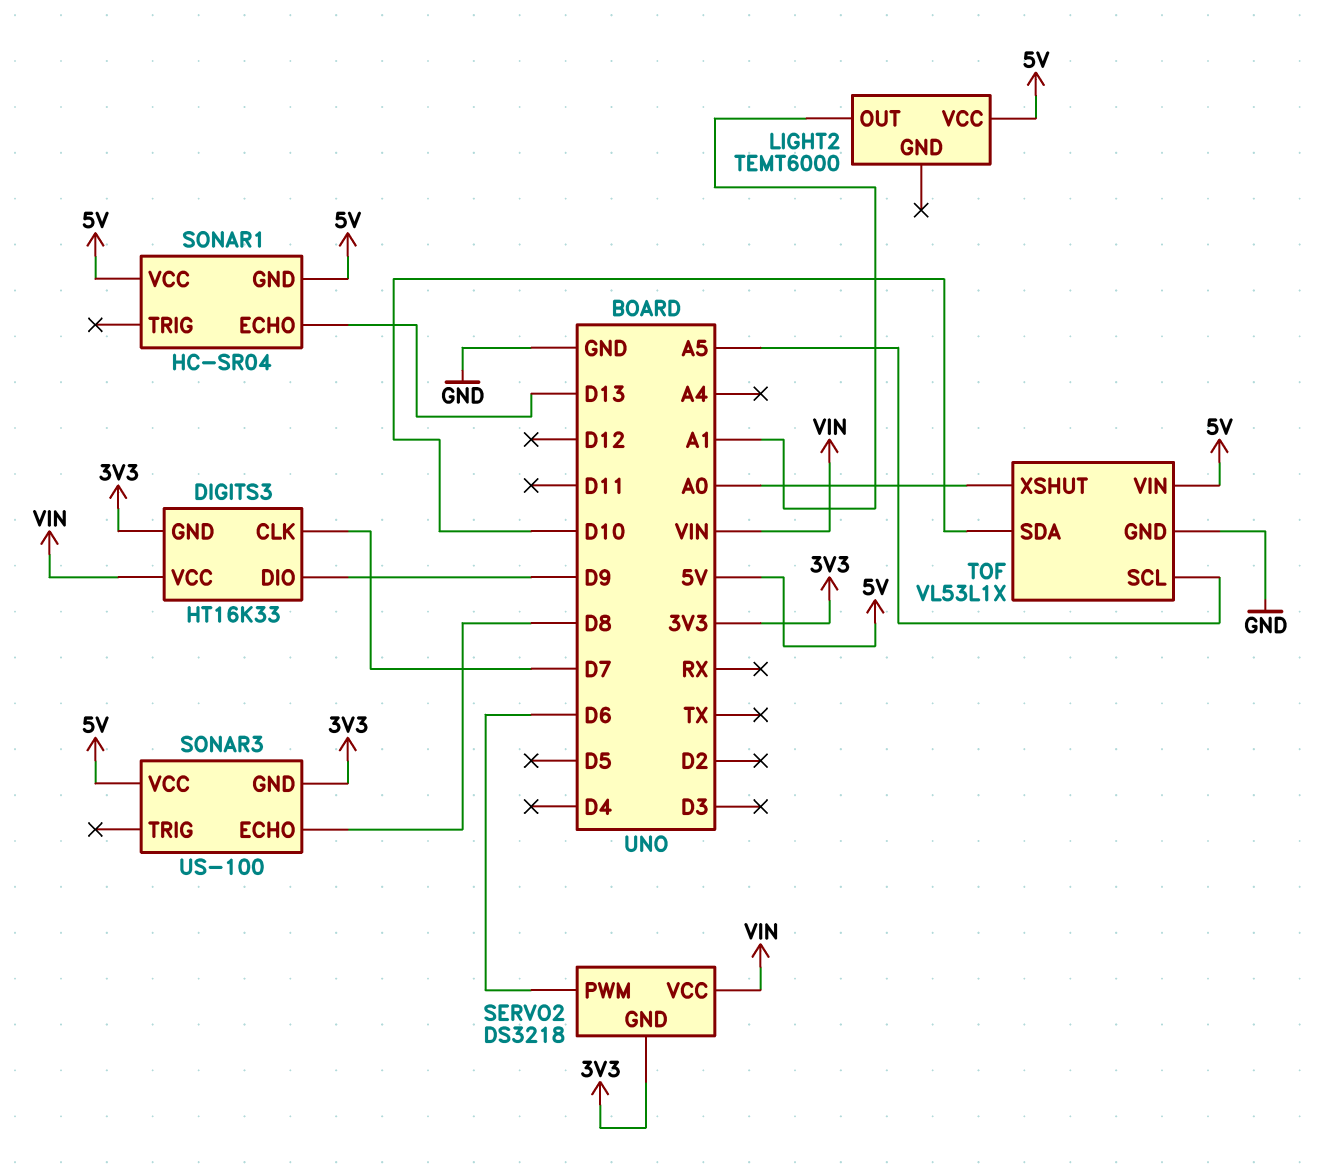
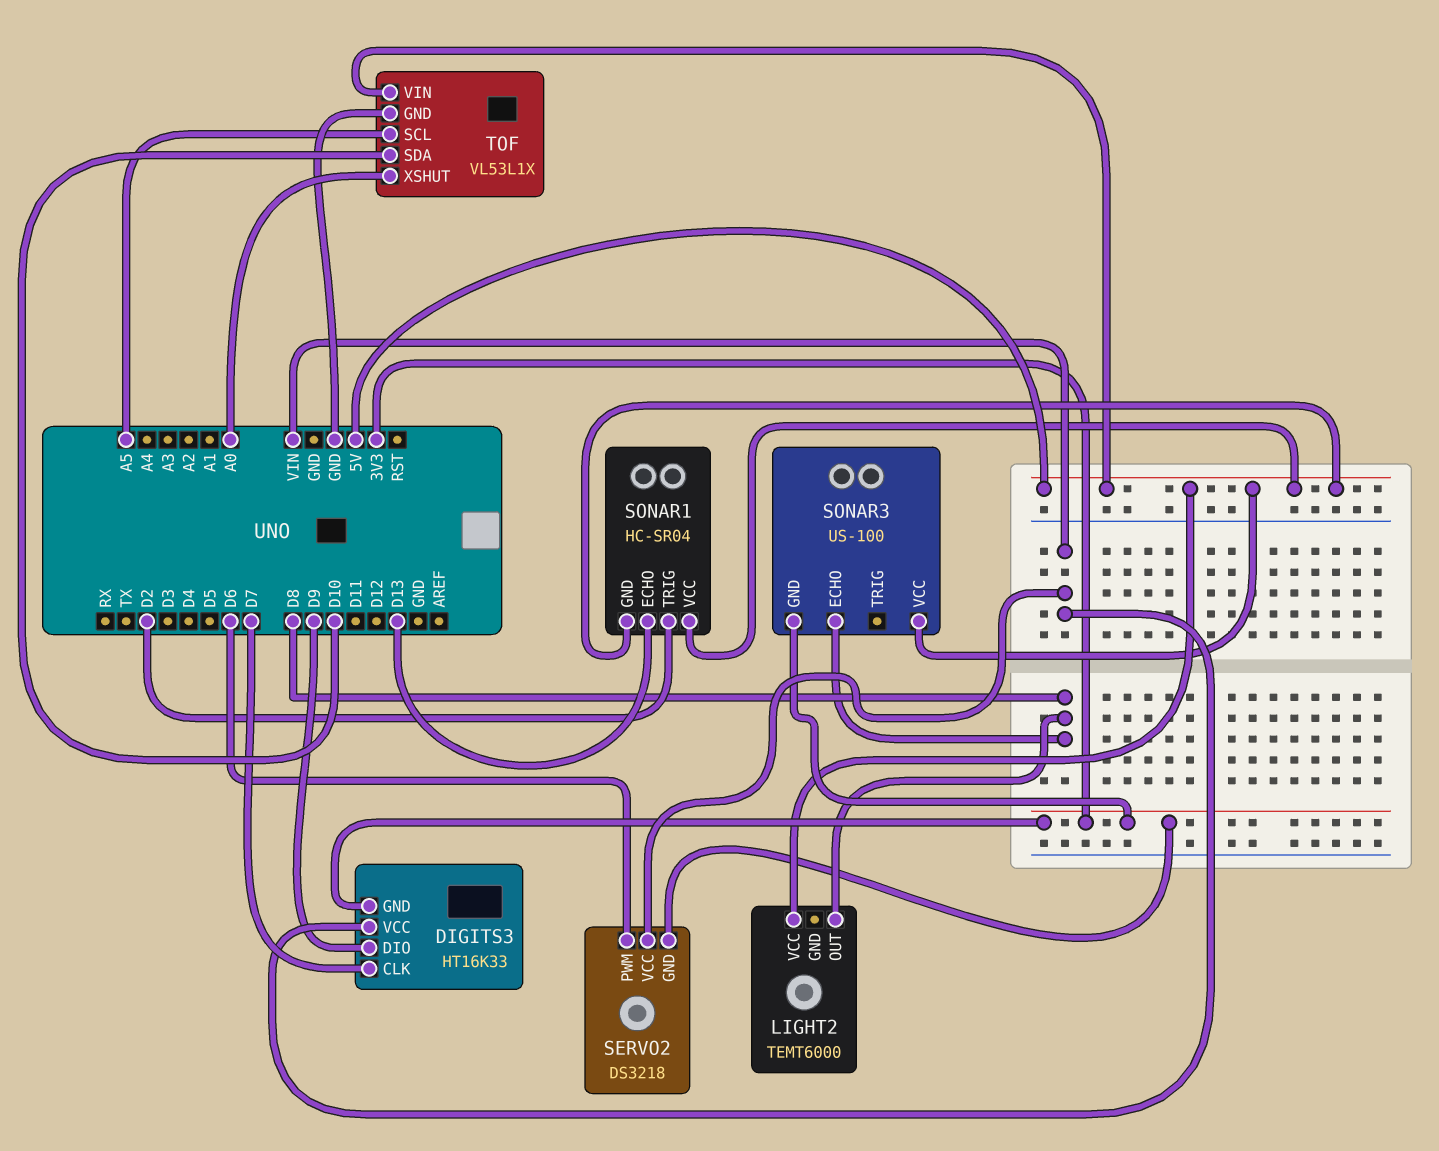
LIGHT2 pin OUT: A1 -> D8
SONAR1 pin TRIG: none -> D2

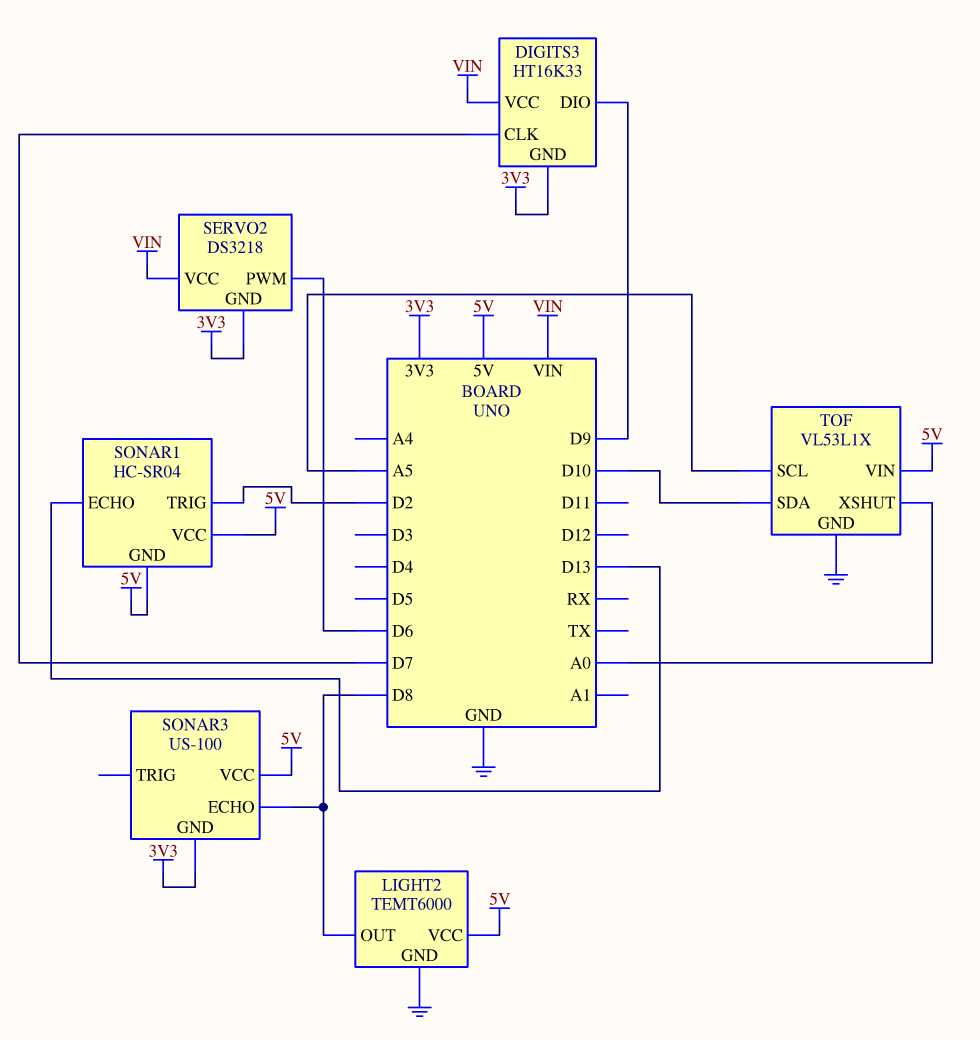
LIGHT2 pin GND: none -> GND

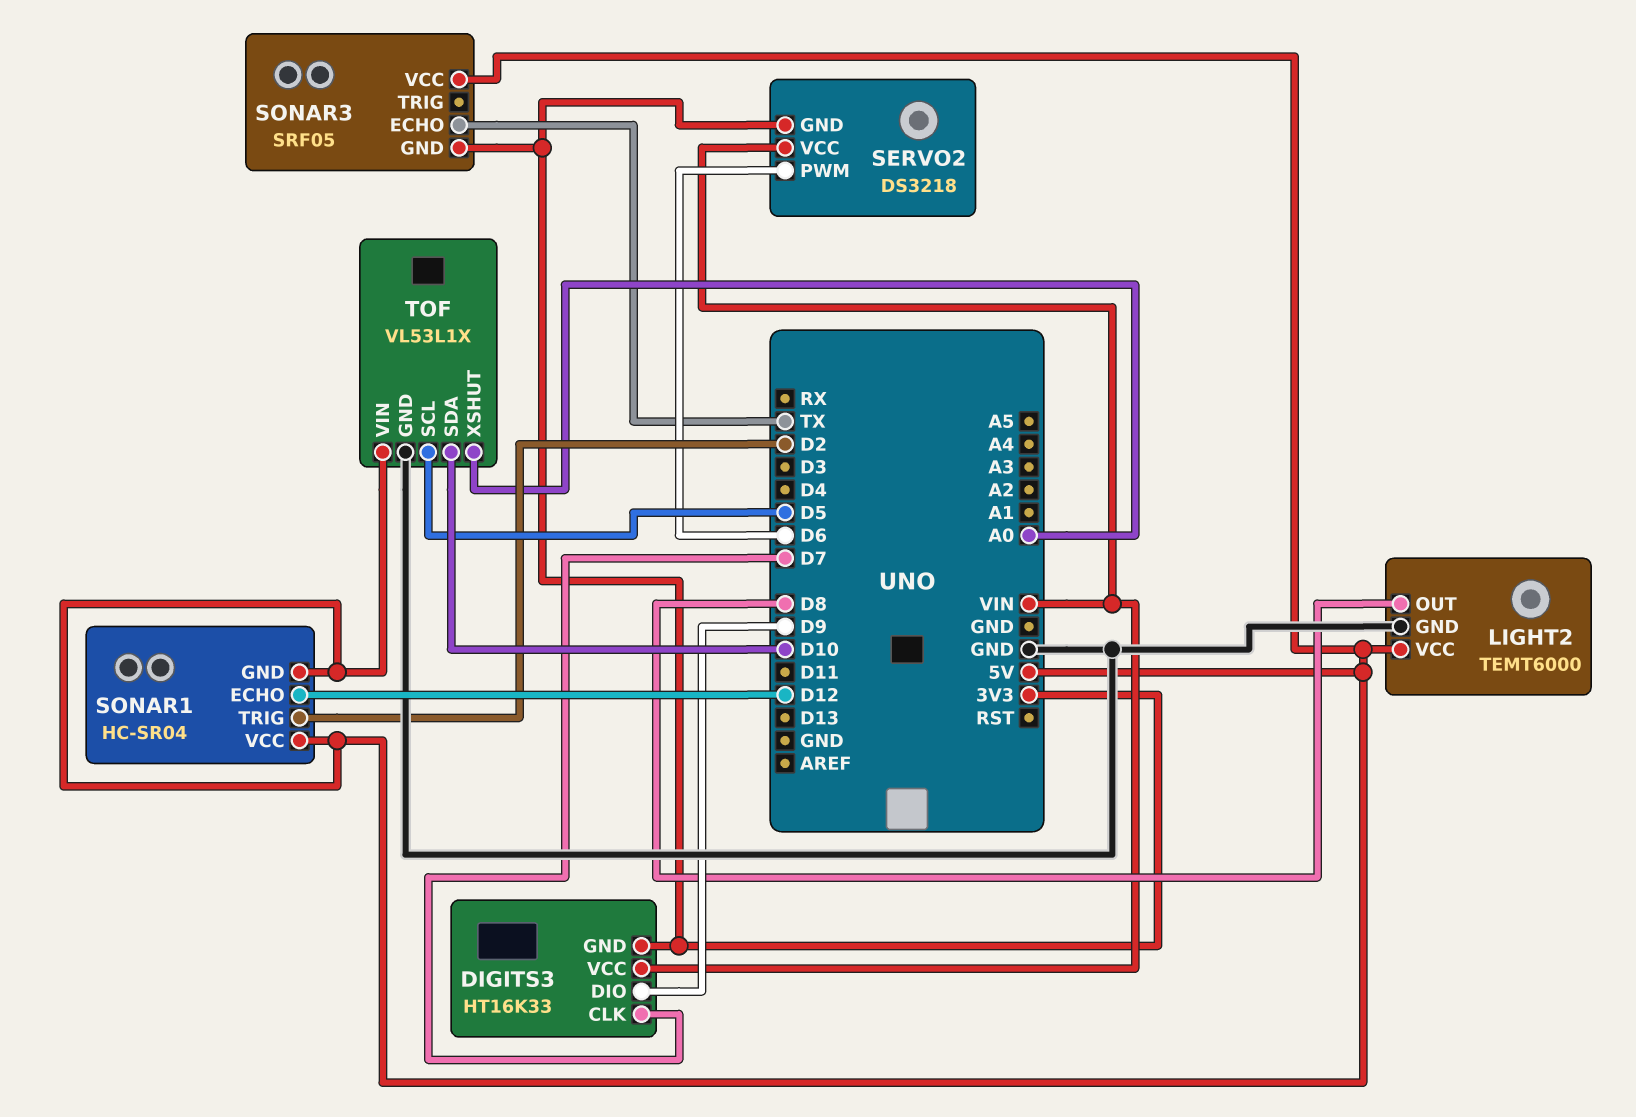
SONAR1 pin ECHO: D13 -> D12
SONAR3: US-100 -> SRF05
SONAR3 pin ECHO: D8 -> TX
TOF pin SCL: A5 -> D5

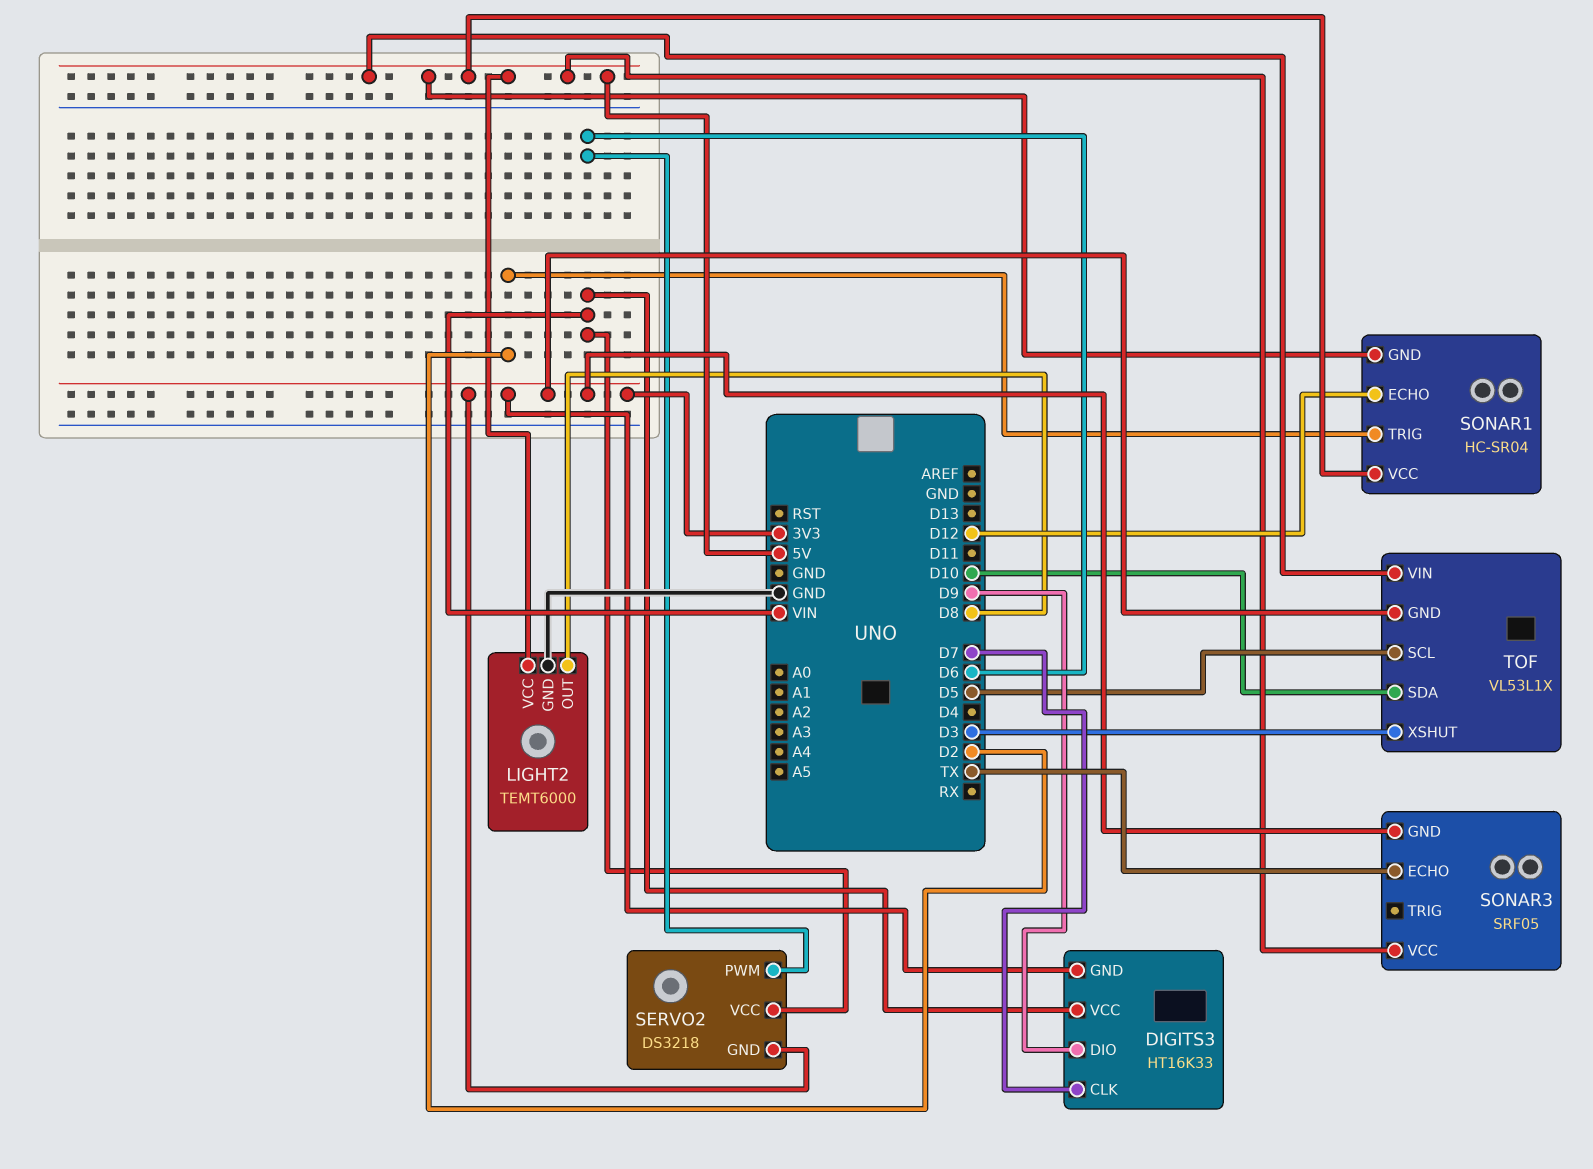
TOF pin GND: GND -> 3V3
TOF pin XSHUT: A0 -> D3

